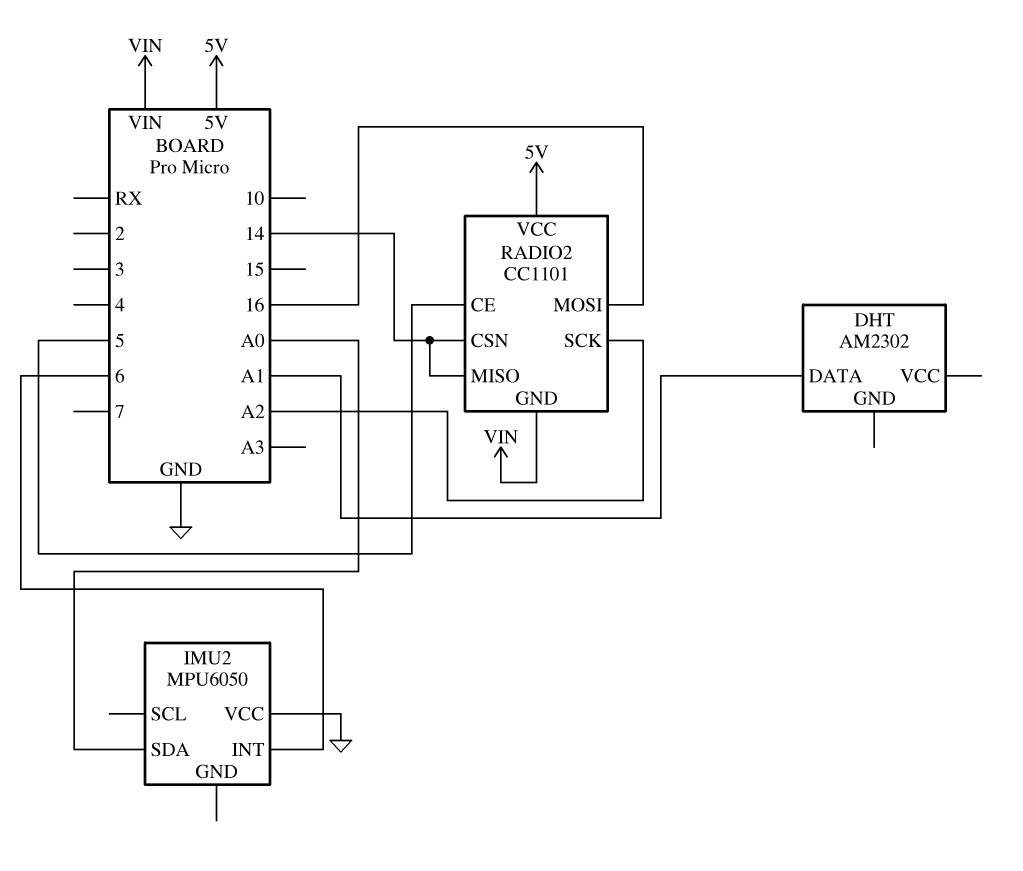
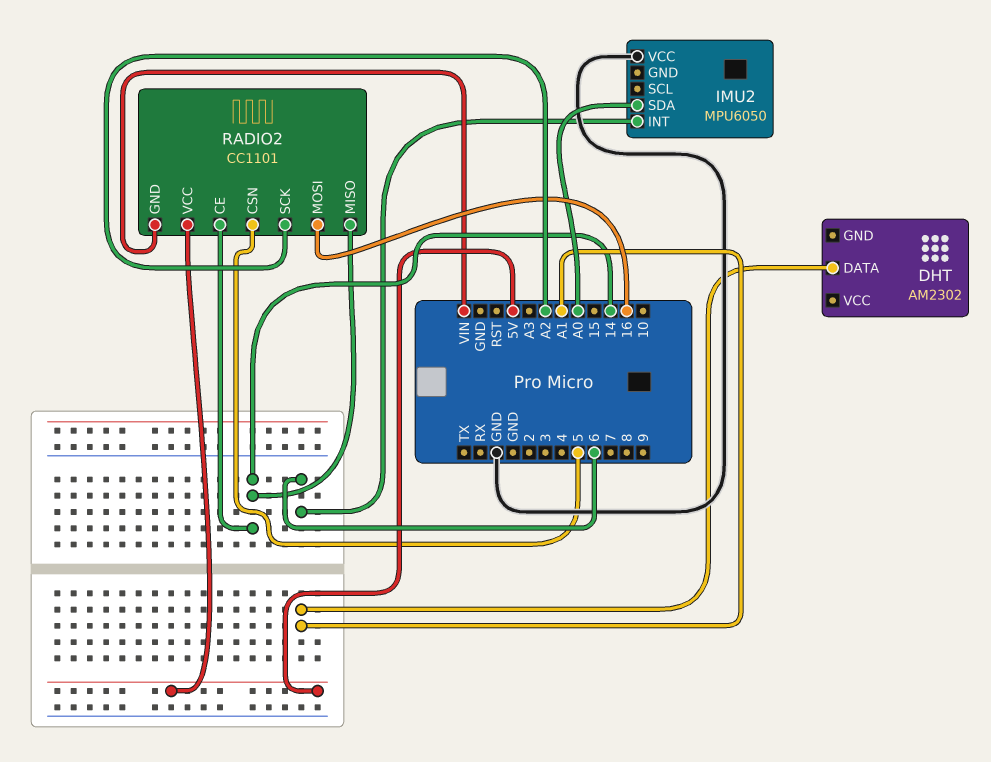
RADIO2 pin CE: 5 -> 14
RADIO2 pin CSN: 14 -> 5

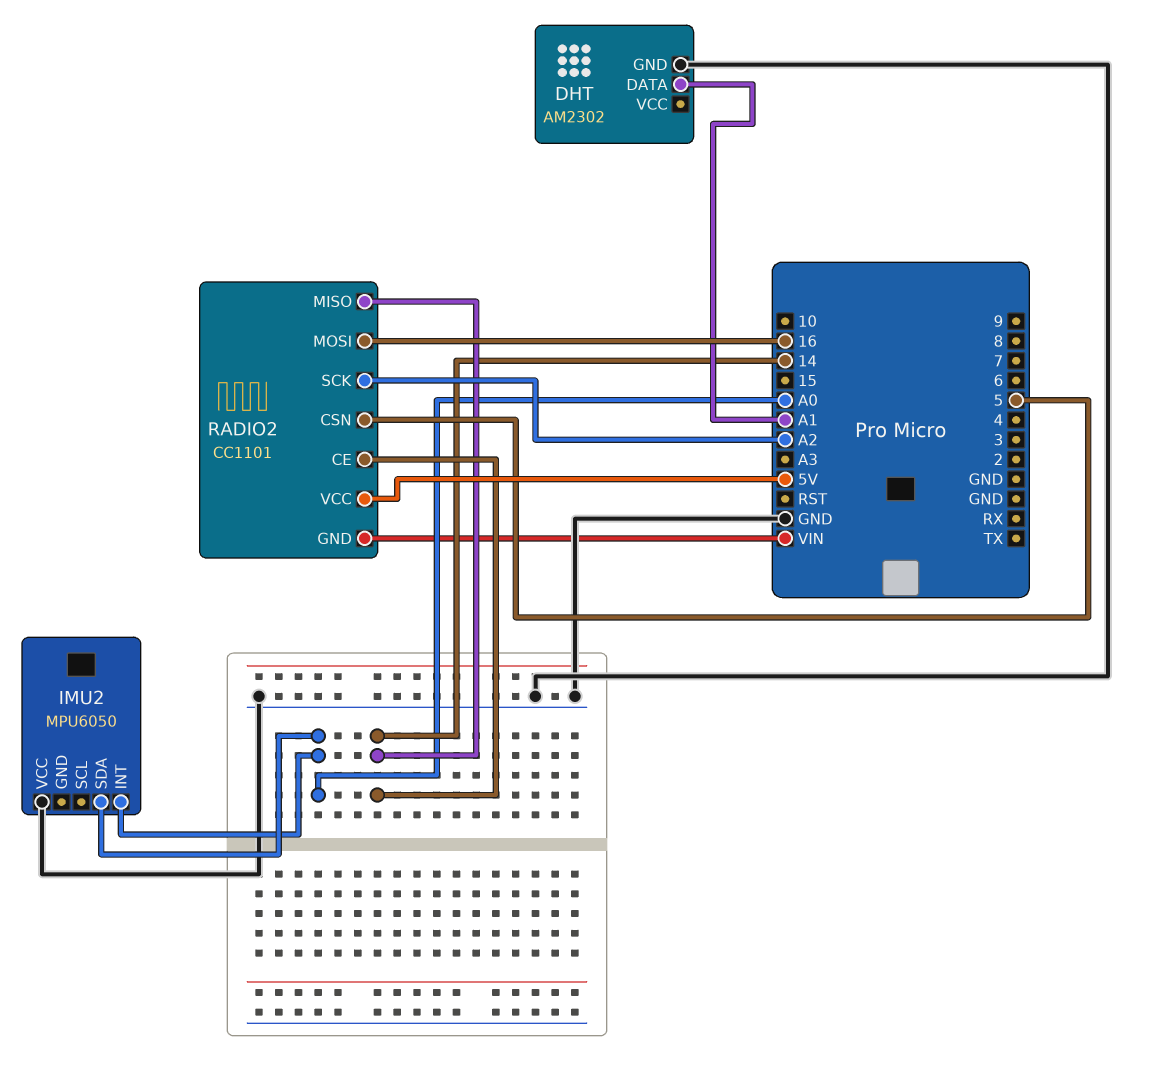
DHT pin GND: none -> GND
IMU2 pin INT: 6 -> A0

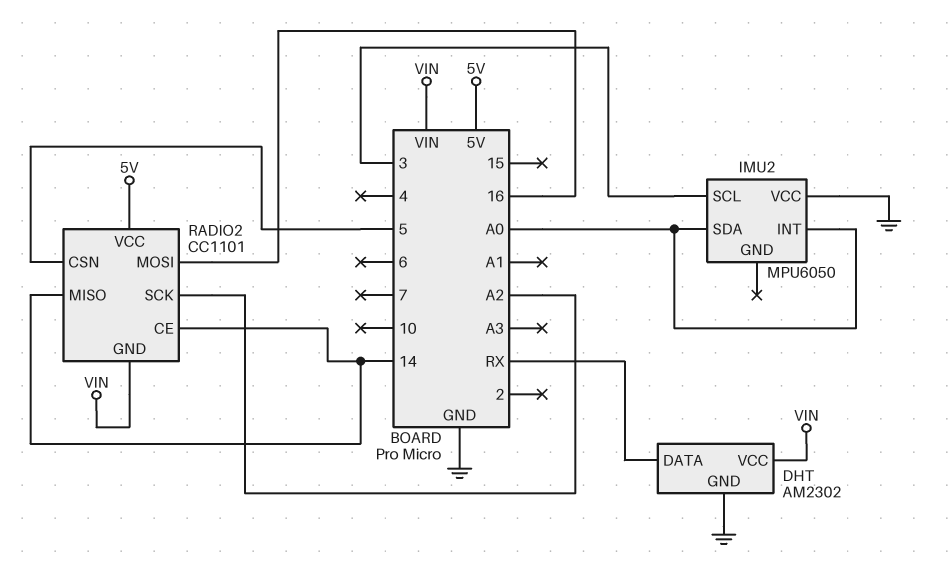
DHT pin DATA: A1 -> RX
DHT pin VCC: none -> VIN
IMU2 pin SCL: none -> 3

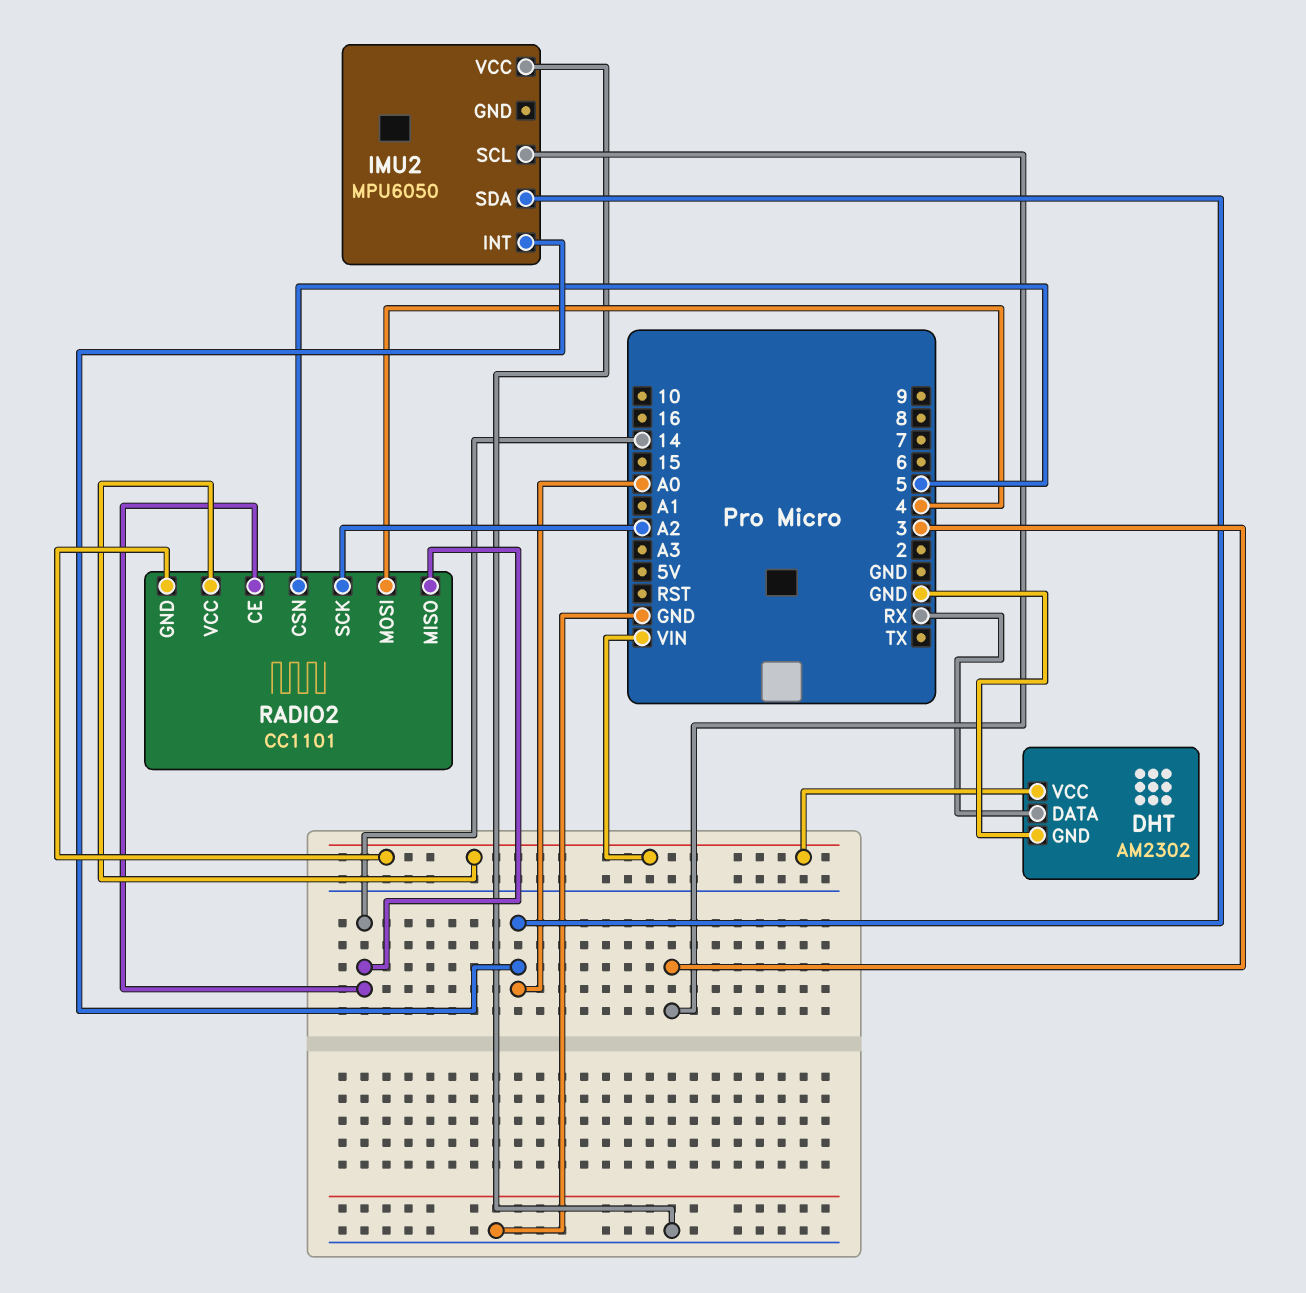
RADIO2 pin MOSI: 16 -> 4
RADIO2 pin VCC: 5V -> VIN

